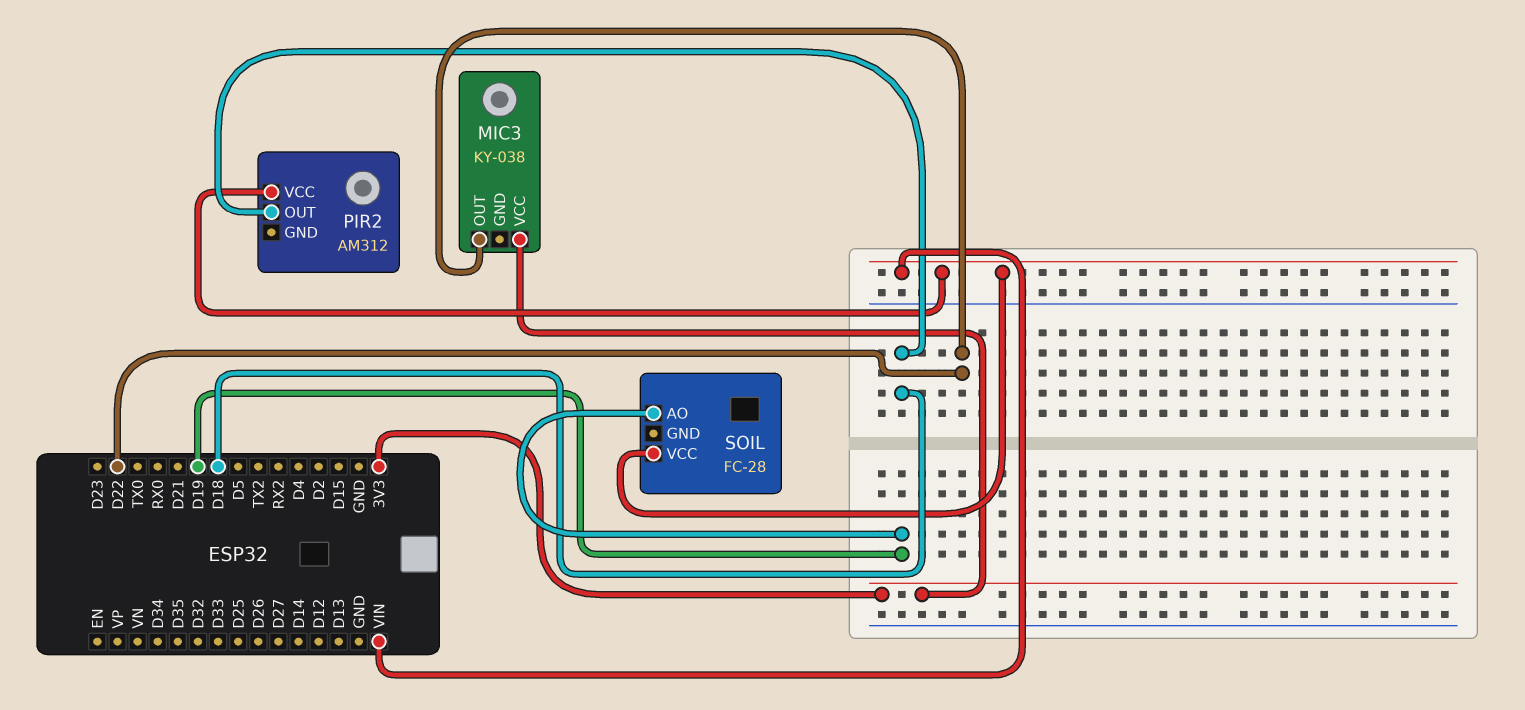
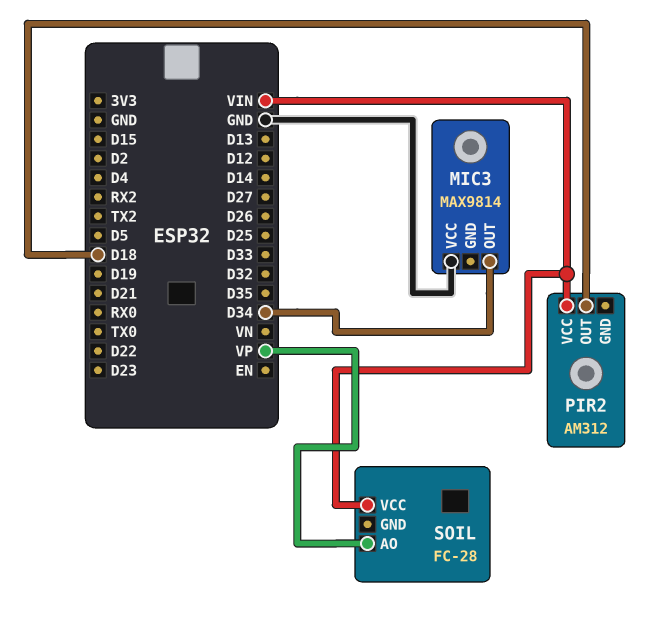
MIC3: KY-038 -> MAX9814
MIC3 pin OUT: D22 -> D34
MIC3 pin VCC: 3V3 -> GND
SOIL pin AO: D19 -> VP

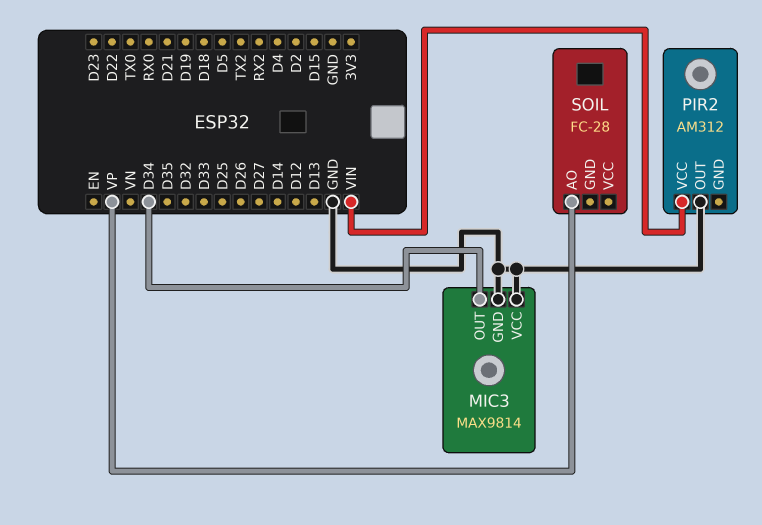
MIC3 pin GND: none -> GND
PIR2 pin OUT: D18 -> GND
SOIL pin VCC: VIN -> none

